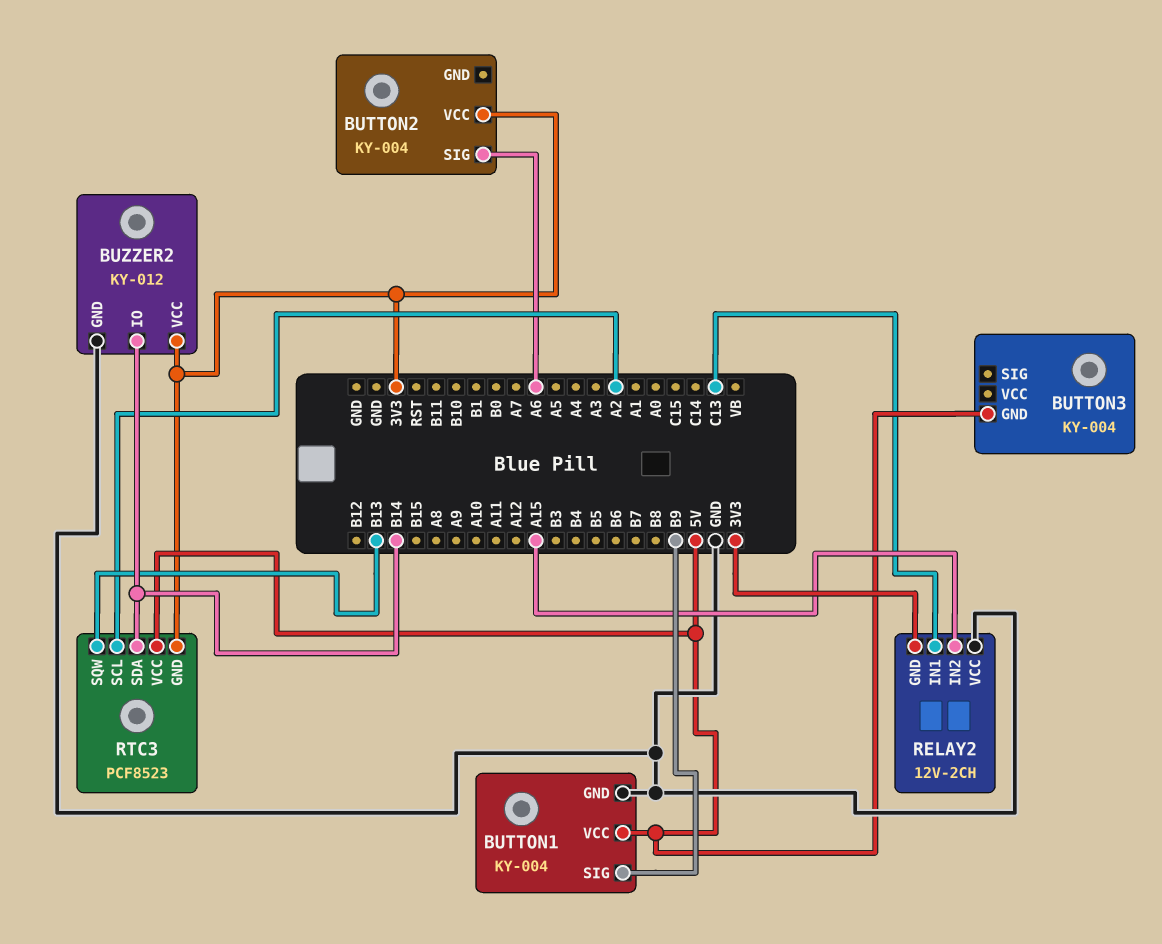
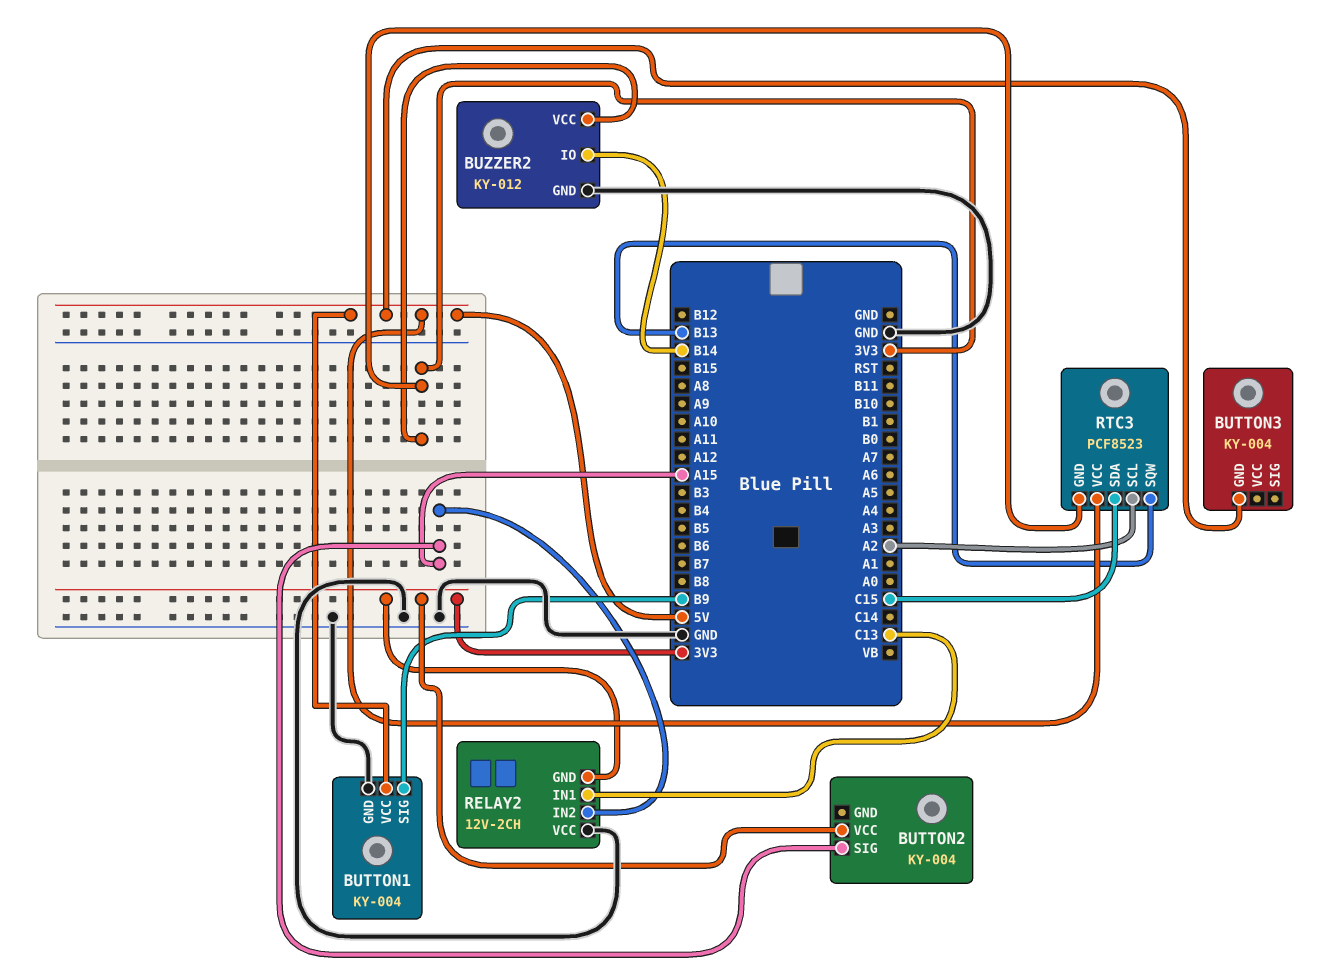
BUTTON2 pin SIG: A6 -> A15
RTC3 pin SDA: B14 -> C15

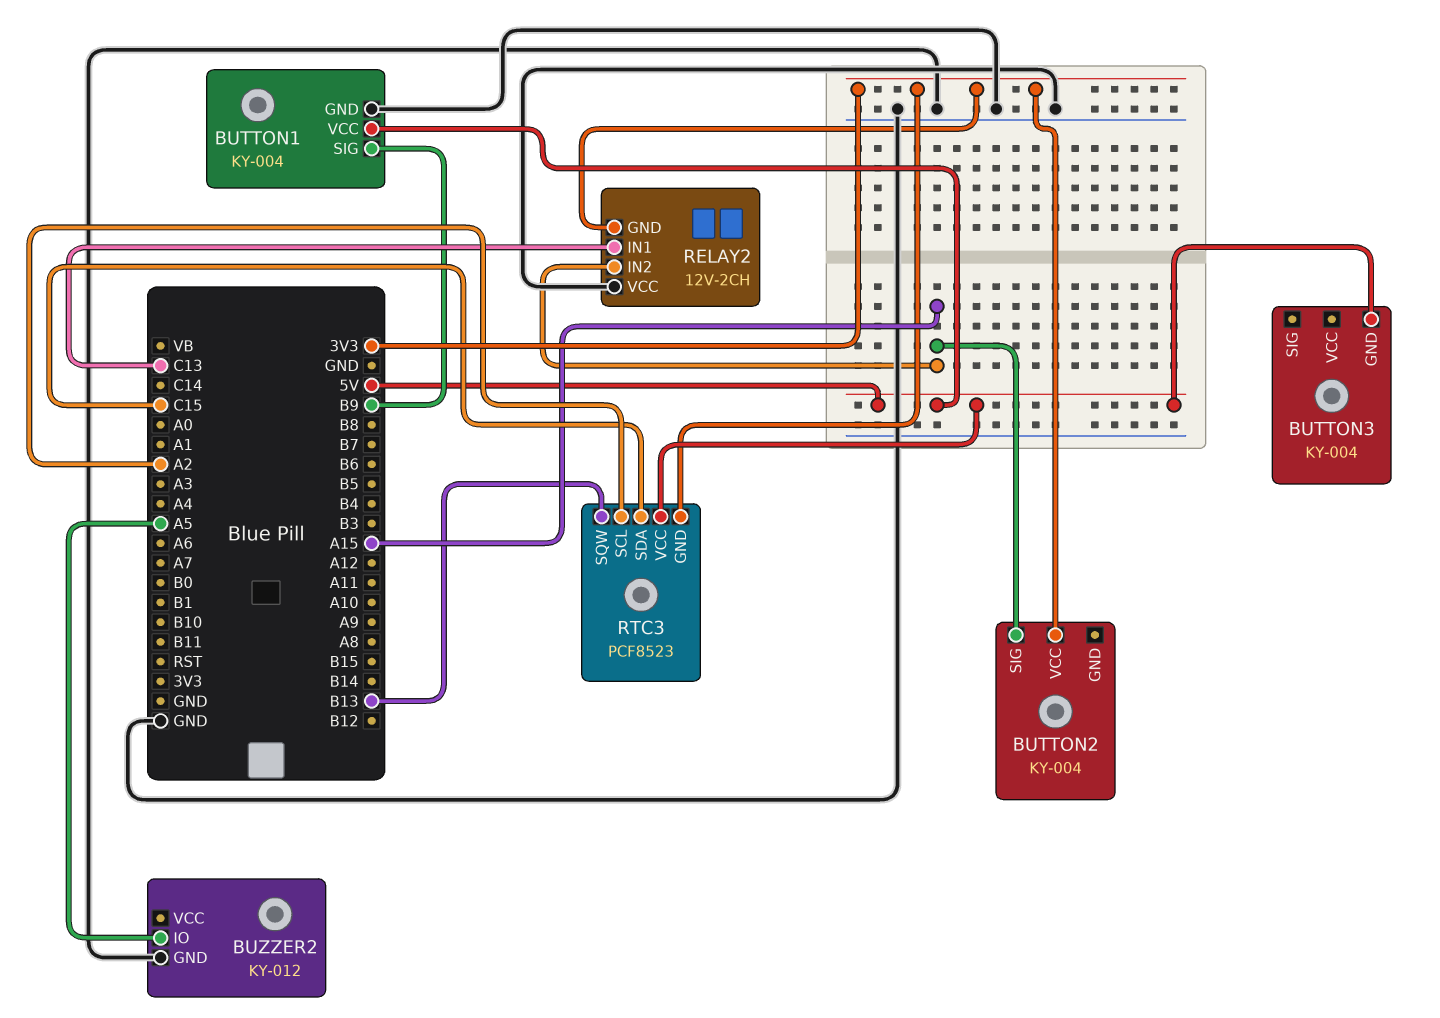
BUZZER2 pin IO: B14 -> A5
BUZZER2 pin VCC: 3V3 -> none

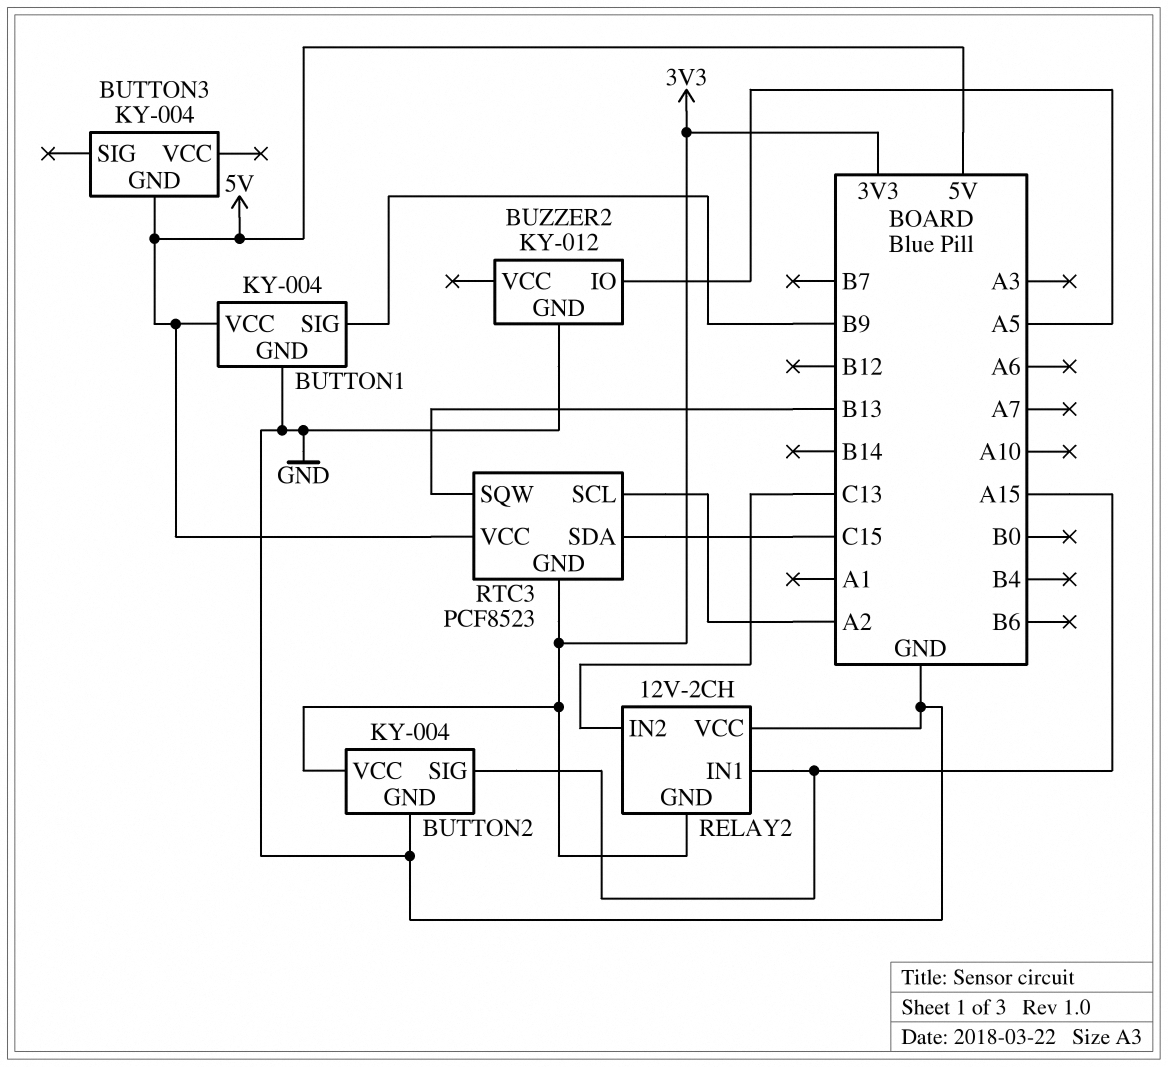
BUTTON2 pin GND: none -> GND
RELAY2 pin IN1: C13 -> A15
RELAY2 pin IN2: A15 -> C13

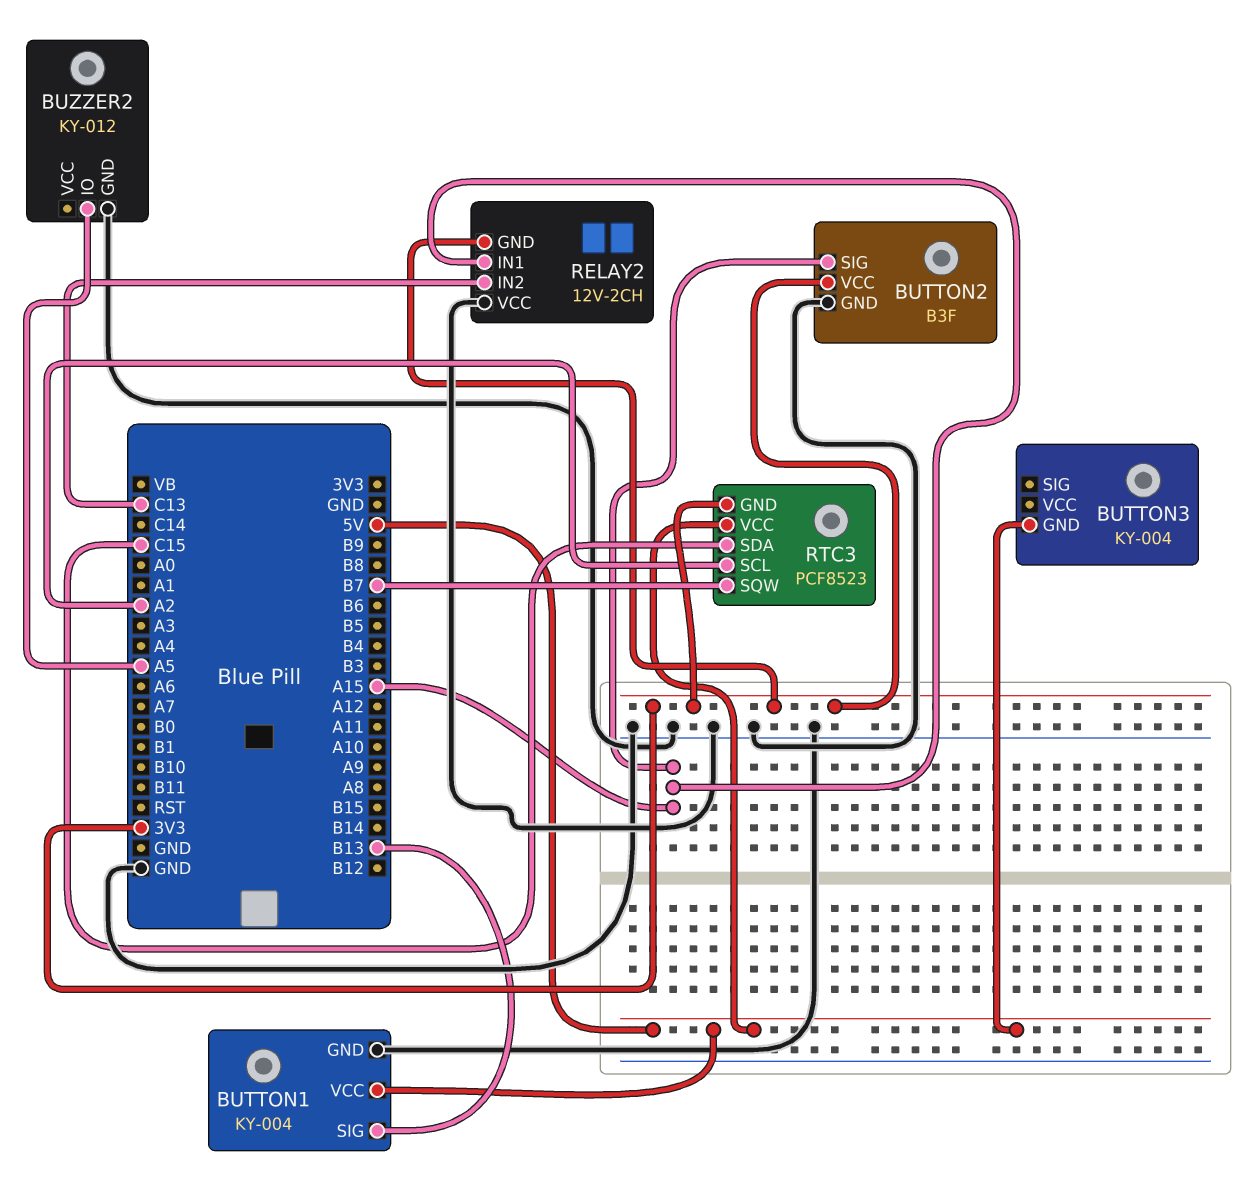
BUTTON1 pin SIG: B9 -> B13
BUTTON2: KY-004 -> B3F
RTC3 pin SQW: B13 -> B7

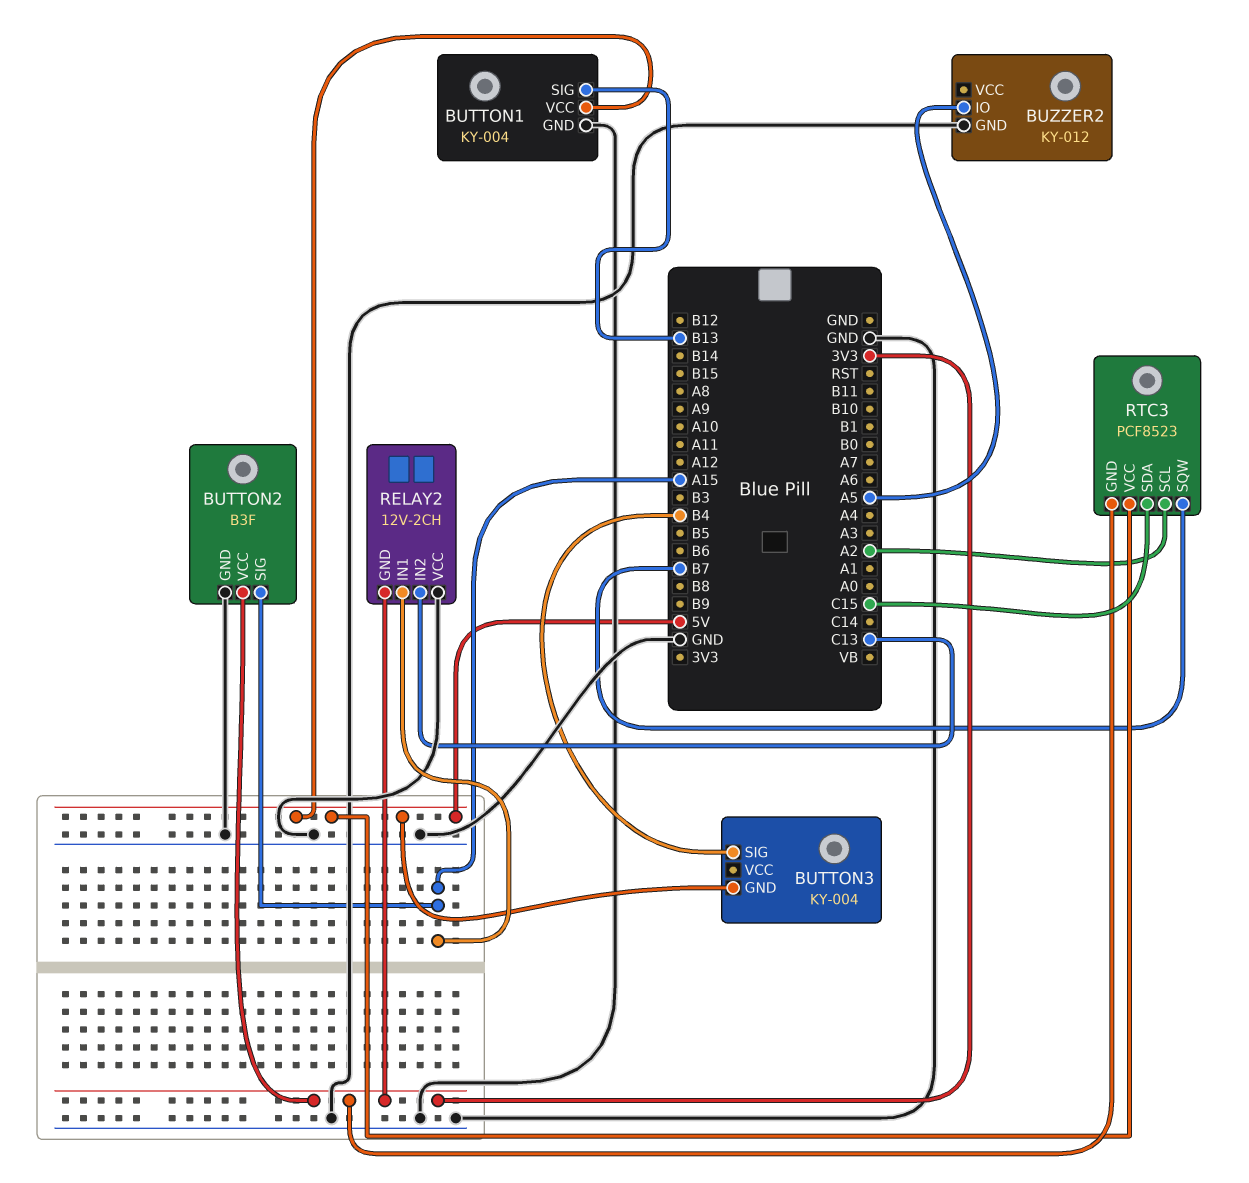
BUTTON3 pin SIG: none -> B4

